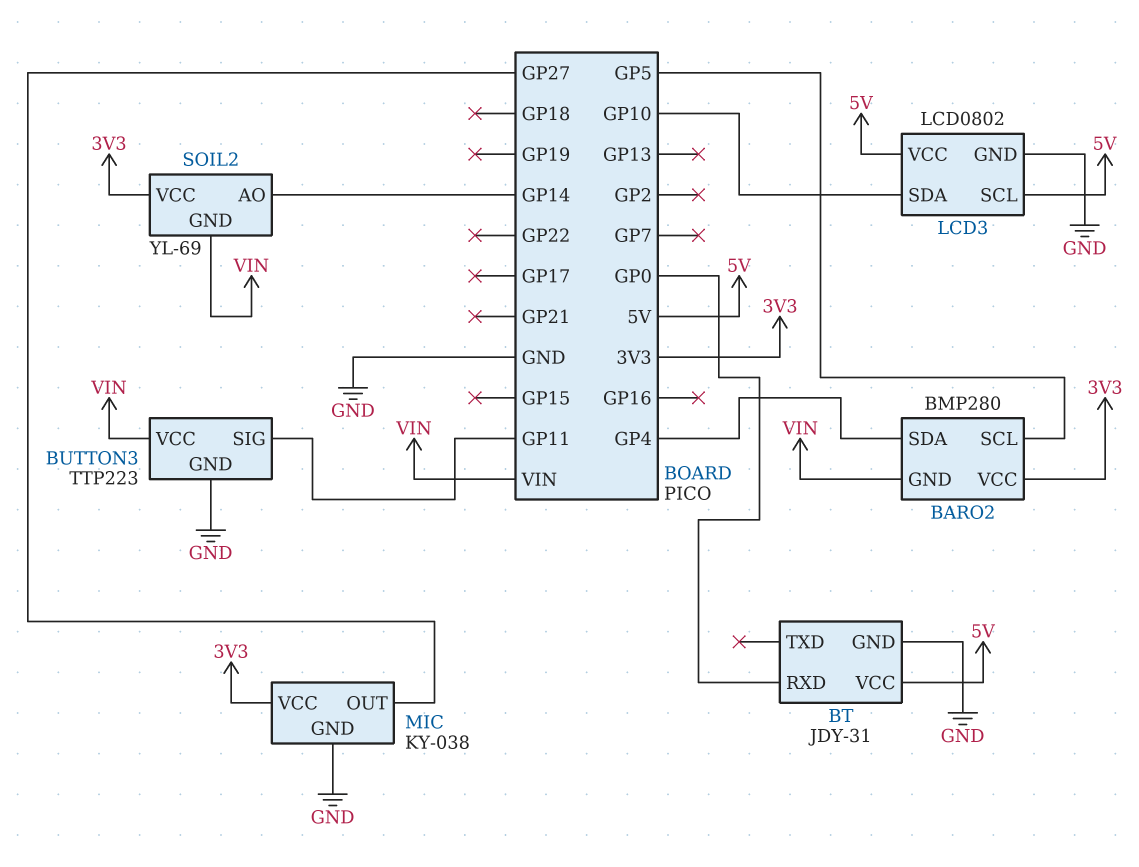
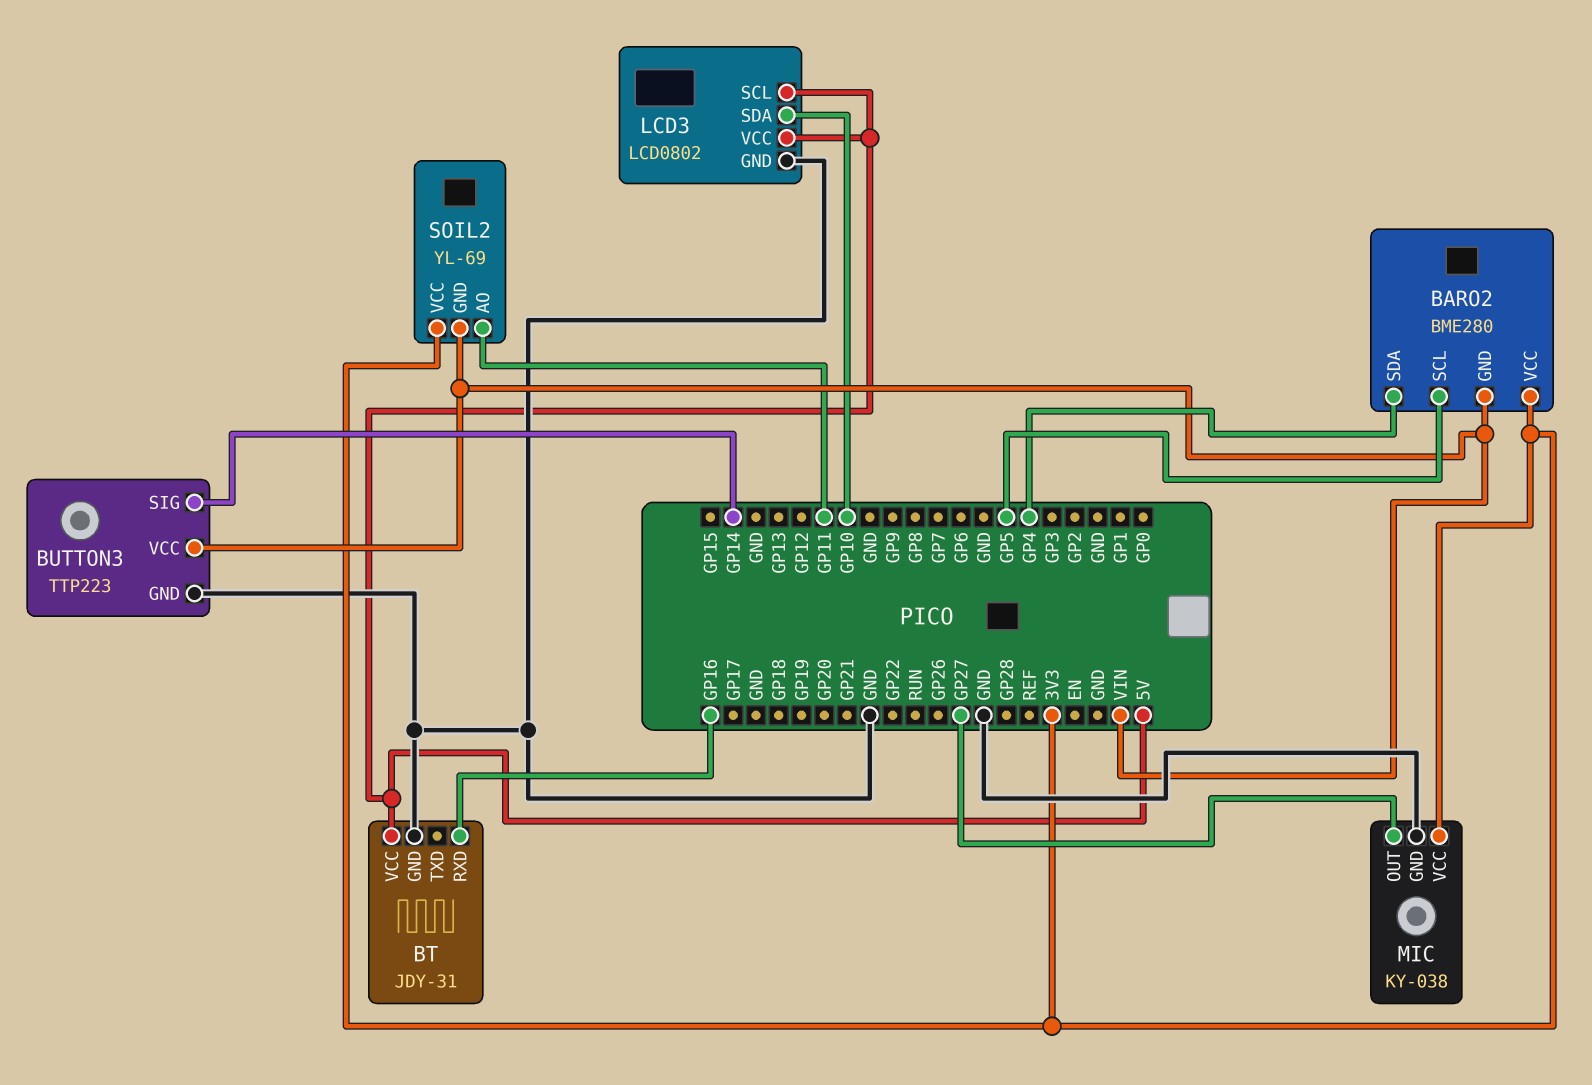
BARO2: BMP280 -> BME280
BT pin RXD: GP0 -> GP16
BUTTON3 pin SIG: GP11 -> GP14
SOIL2 pin AO: GP14 -> GP11

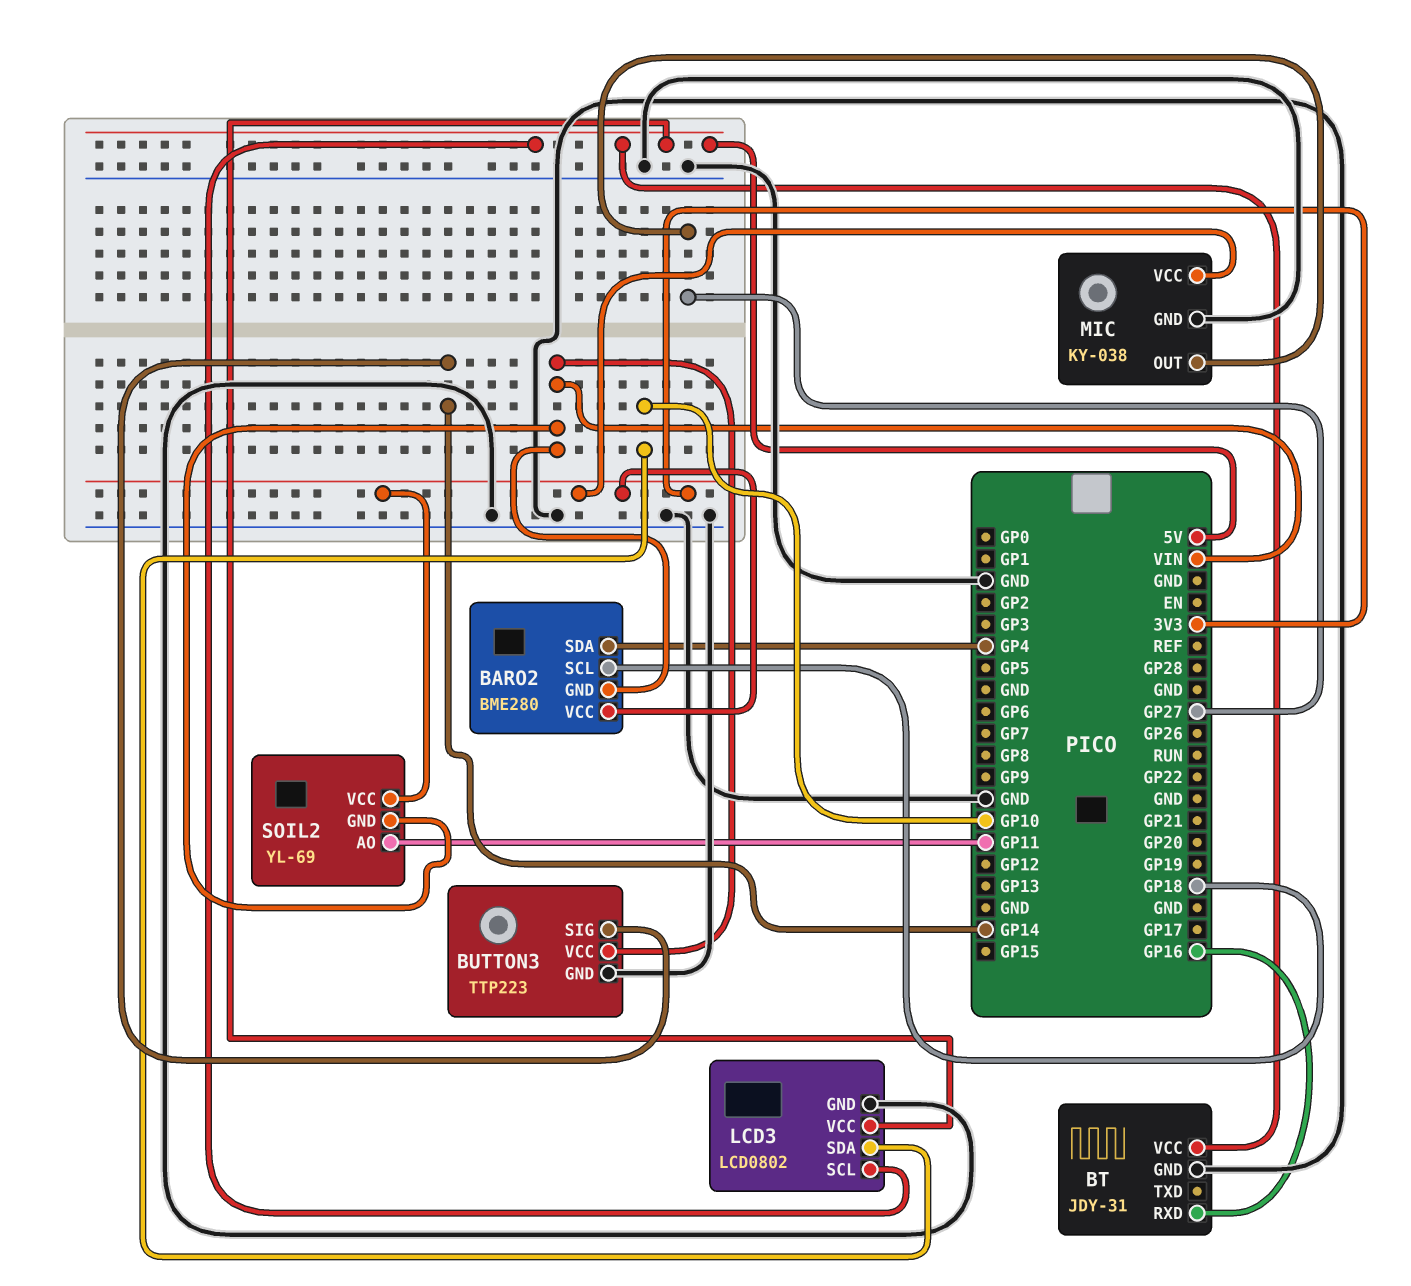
BARO2 pin SCL: GP5 -> GP18

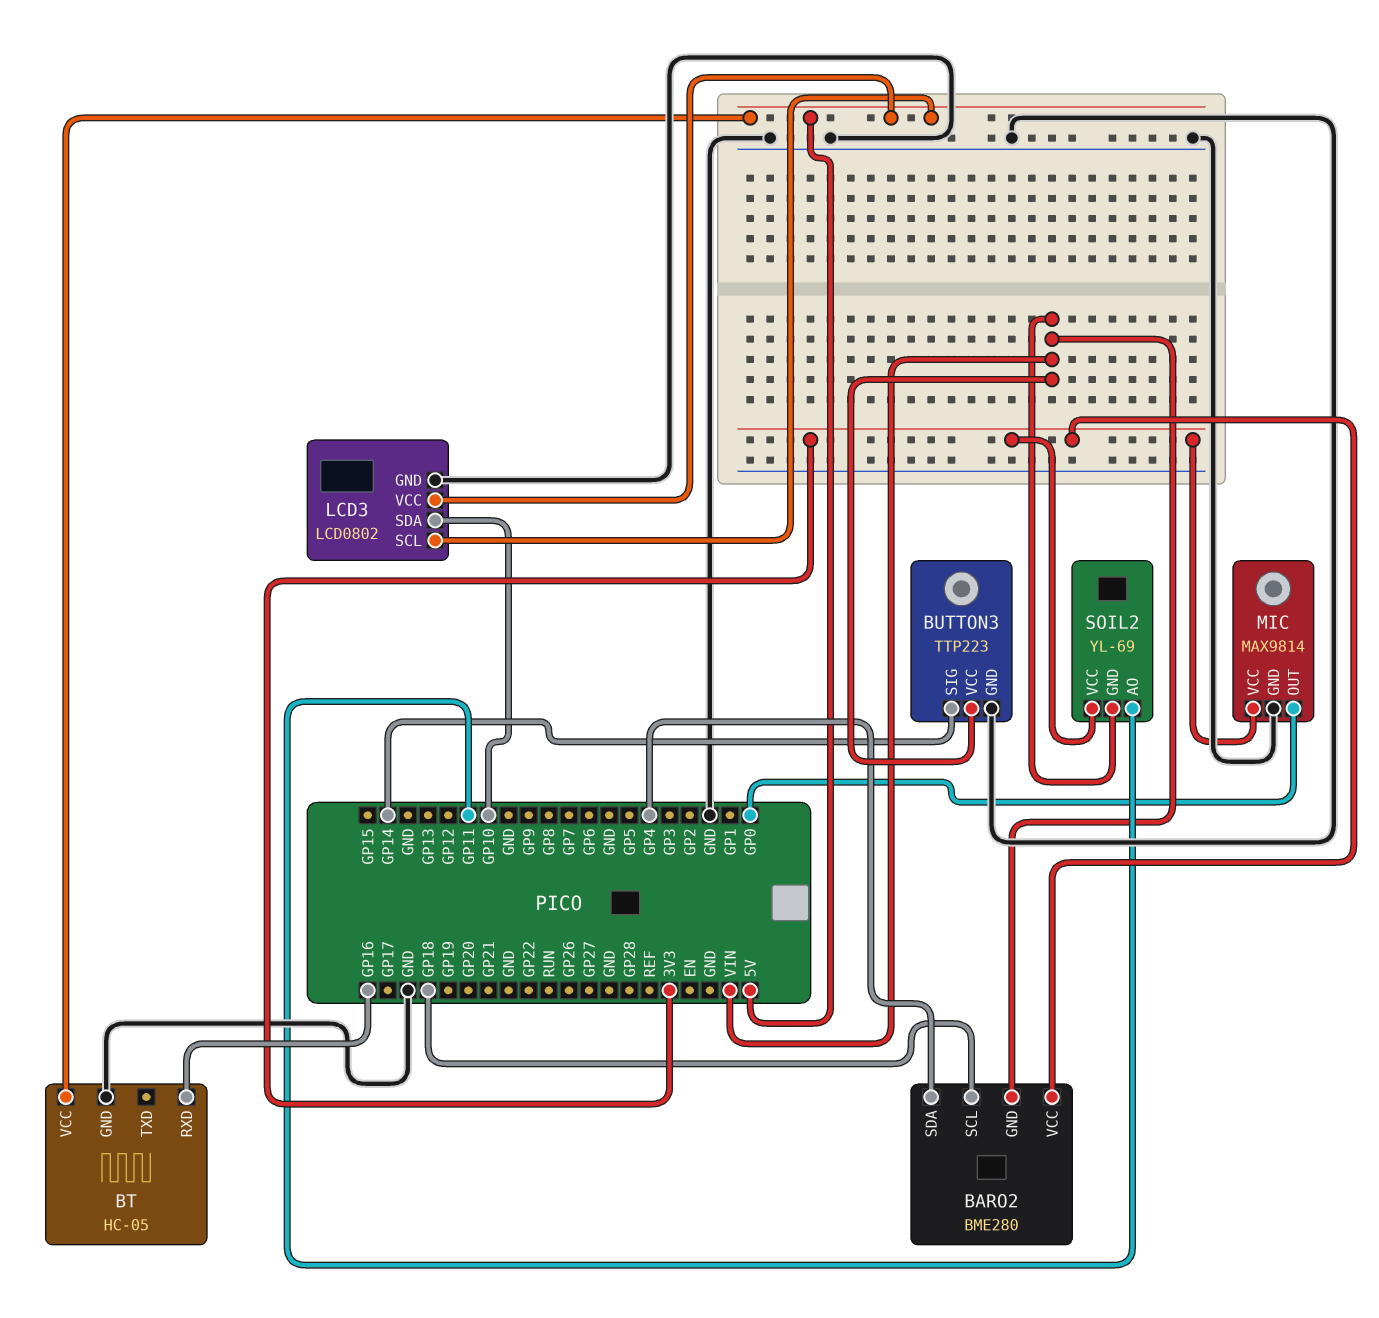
BT: JDY-31 -> HC-05
MIC: KY-038 -> MAX9814
MIC pin OUT: GP27 -> GP0

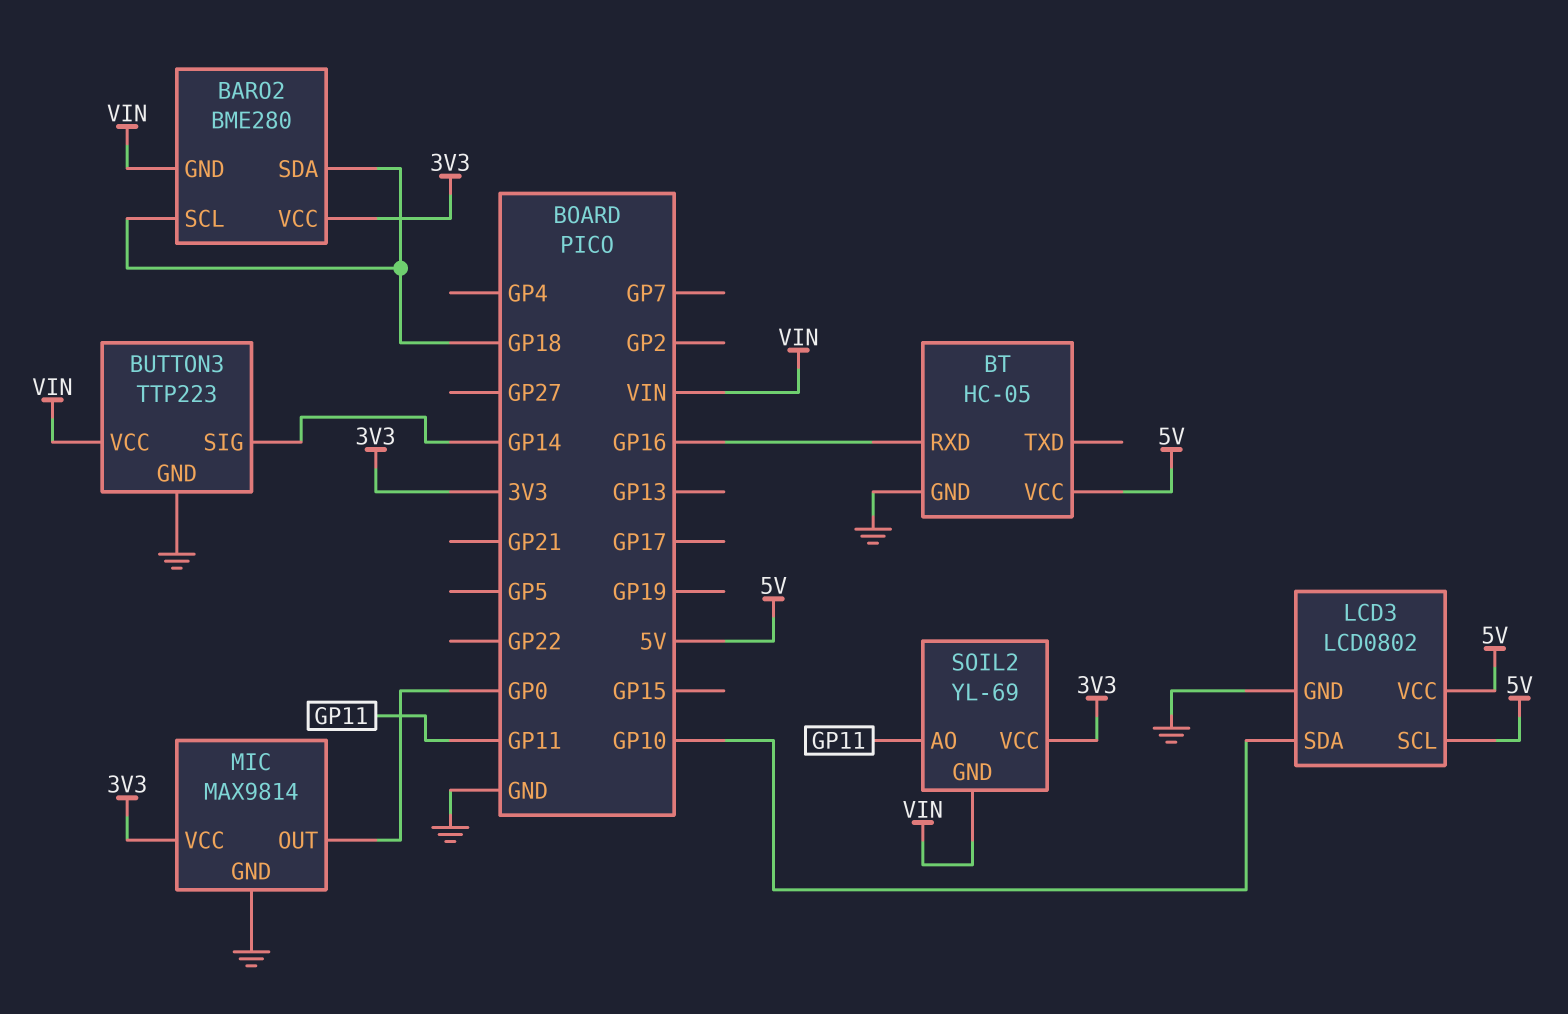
BARO2 pin SDA: GP4 -> GP18

